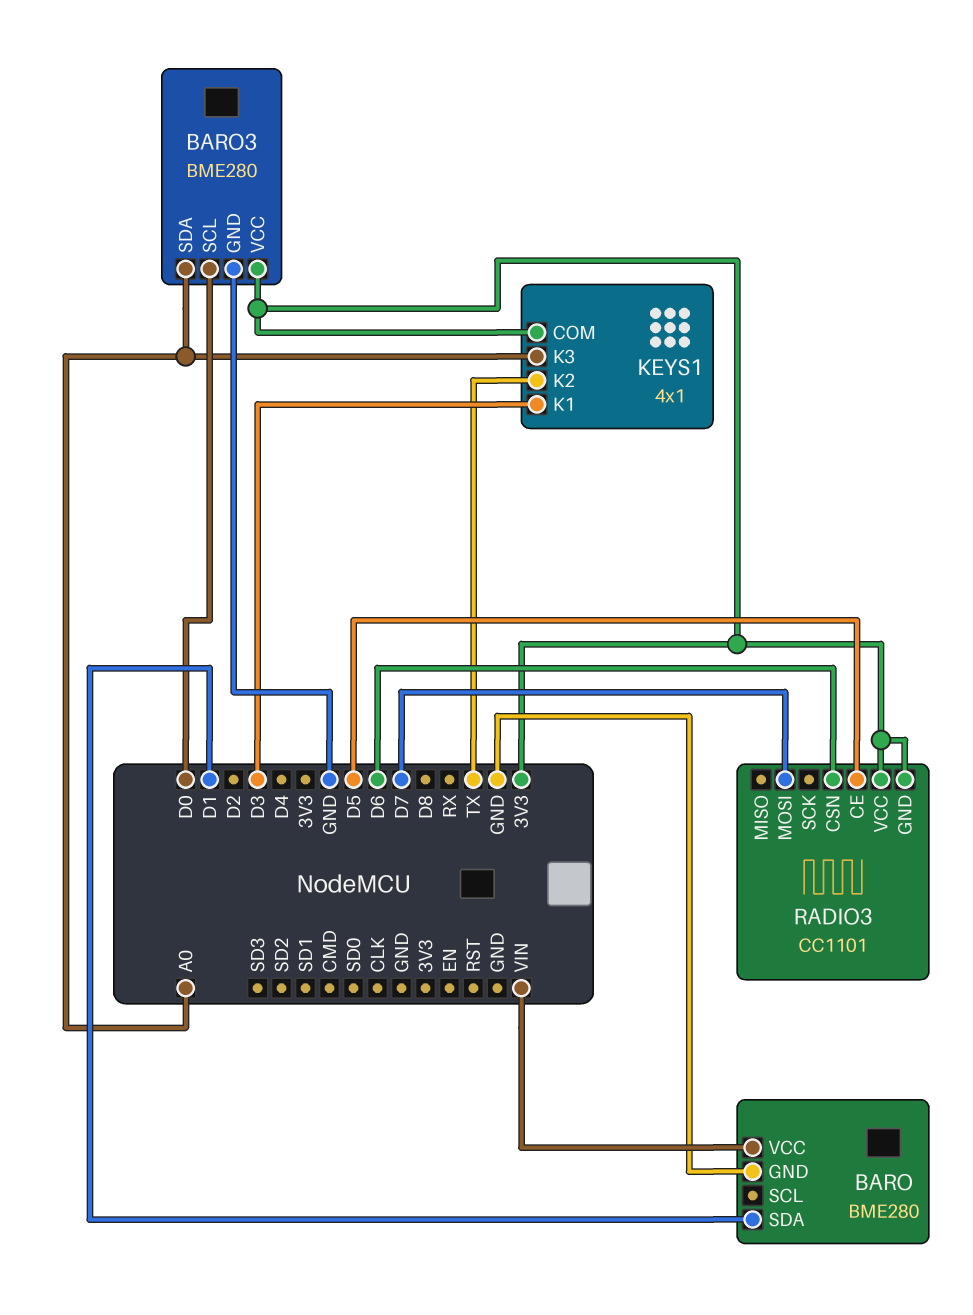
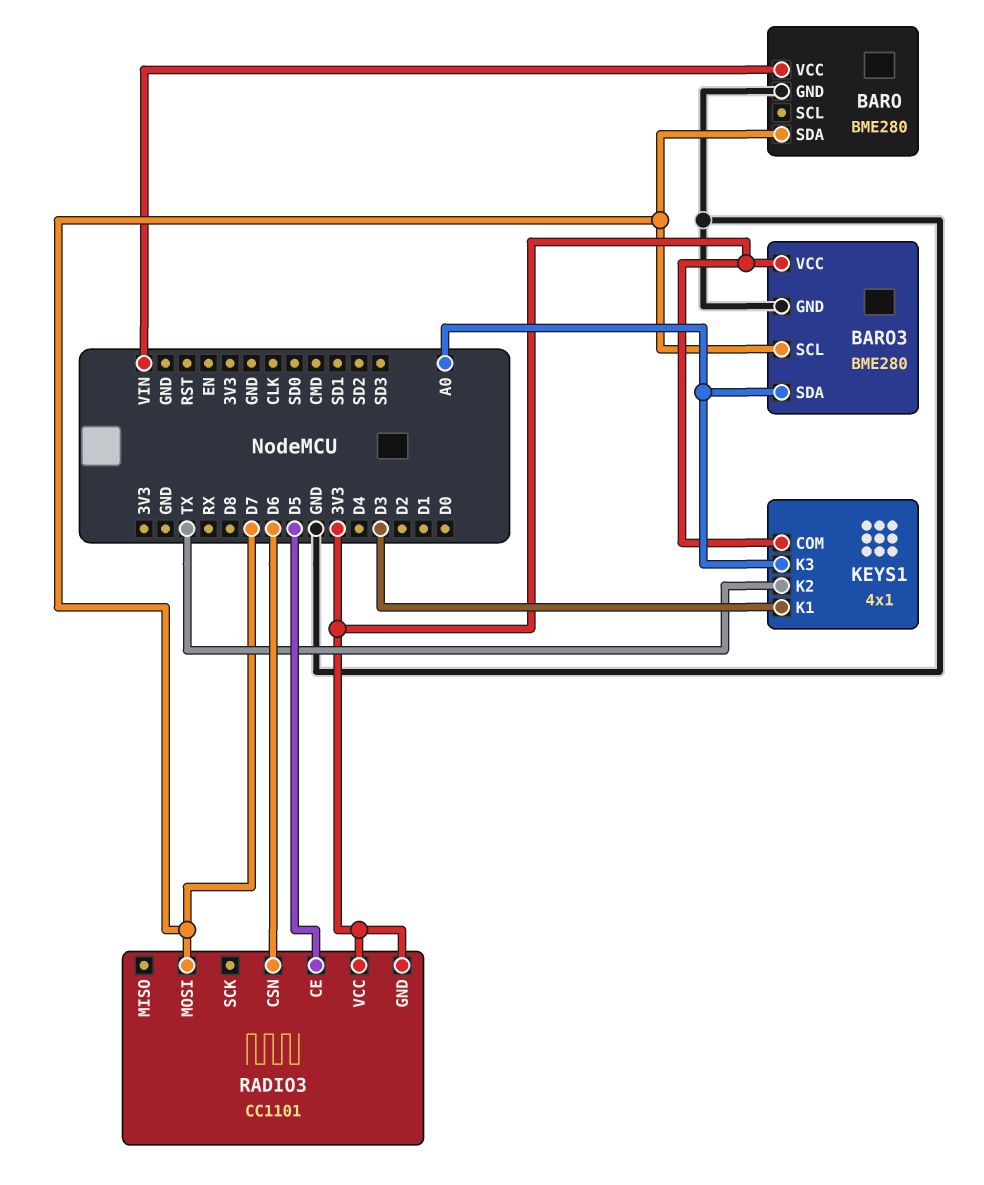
BARO pin SDA: D1 -> D7
BARO3 pin SCL: D0 -> D7

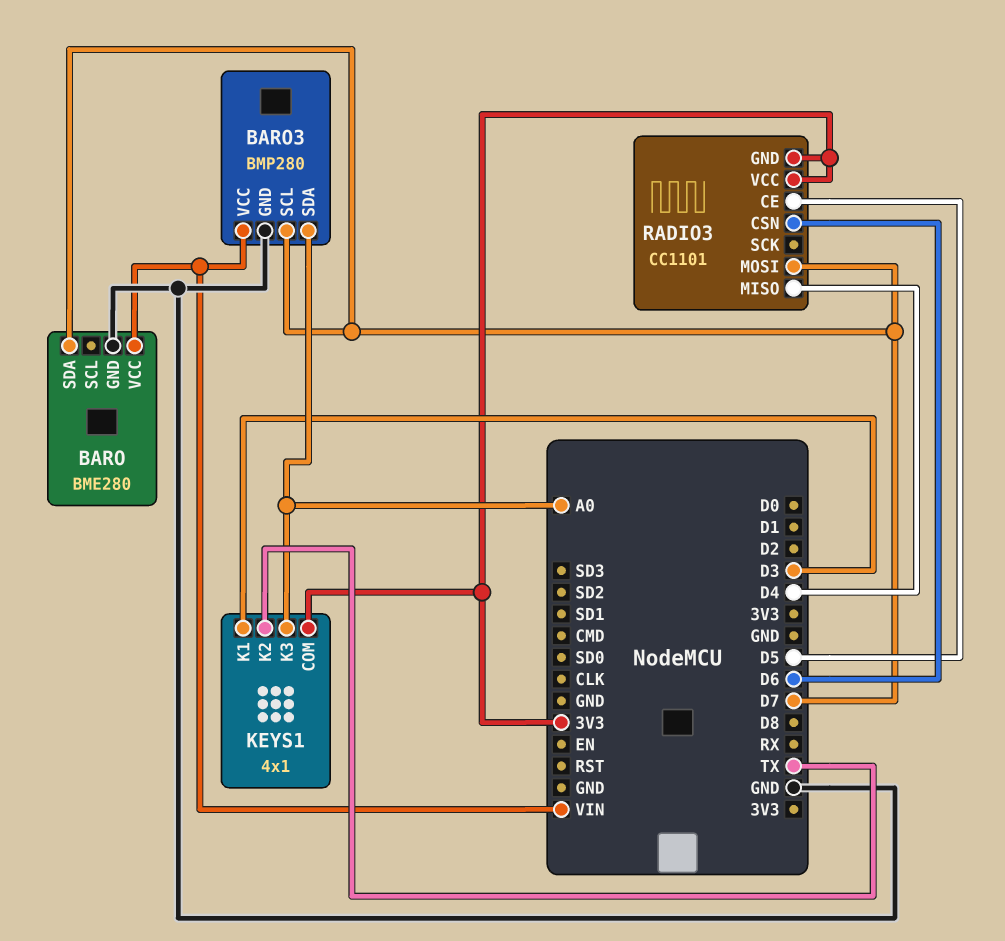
BARO3: BME280 -> BMP280
BARO3 pin VCC: 3V3 -> VIN
RADIO3 pin MISO: none -> D4

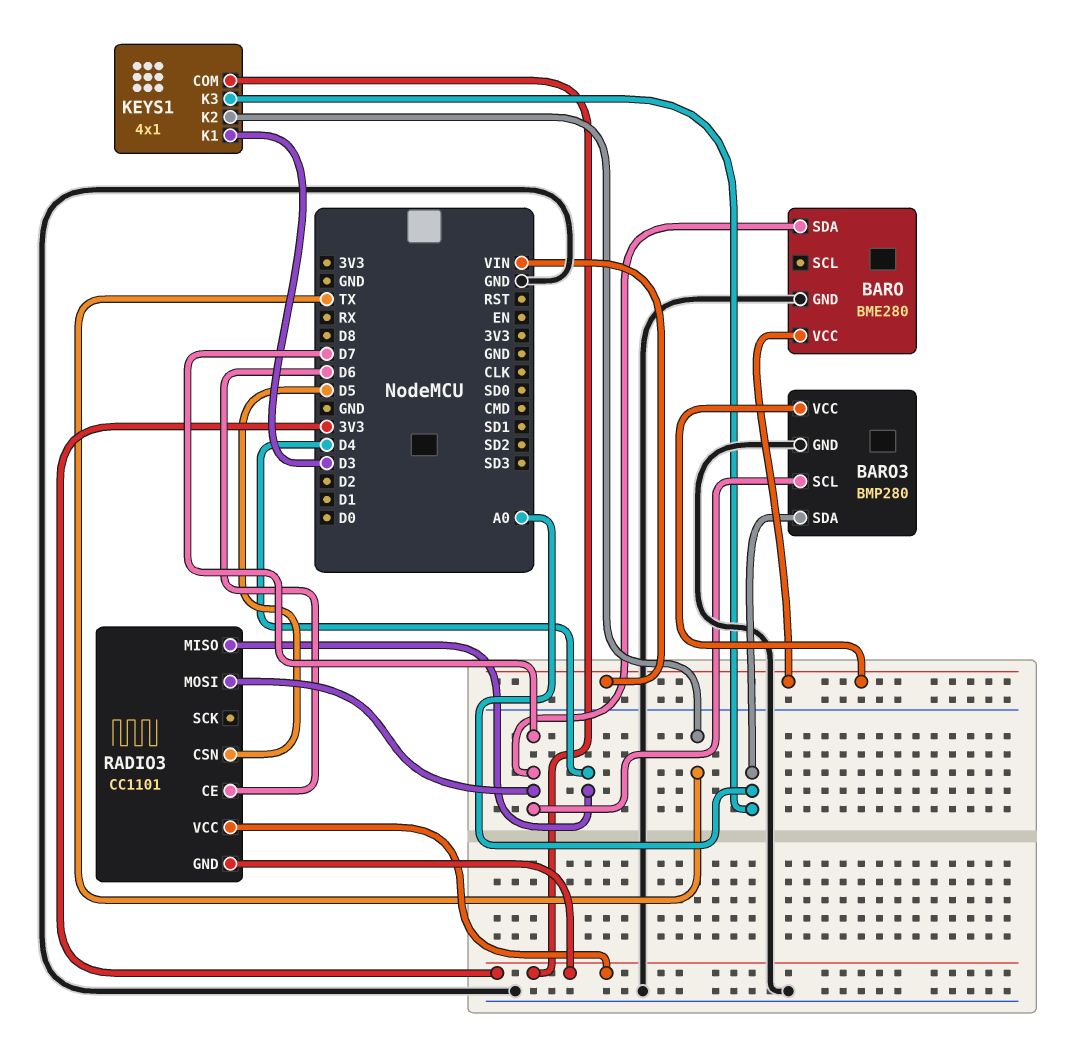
RADIO3 pin CE: D5 -> D6
RADIO3 pin CSN: D6 -> D5

